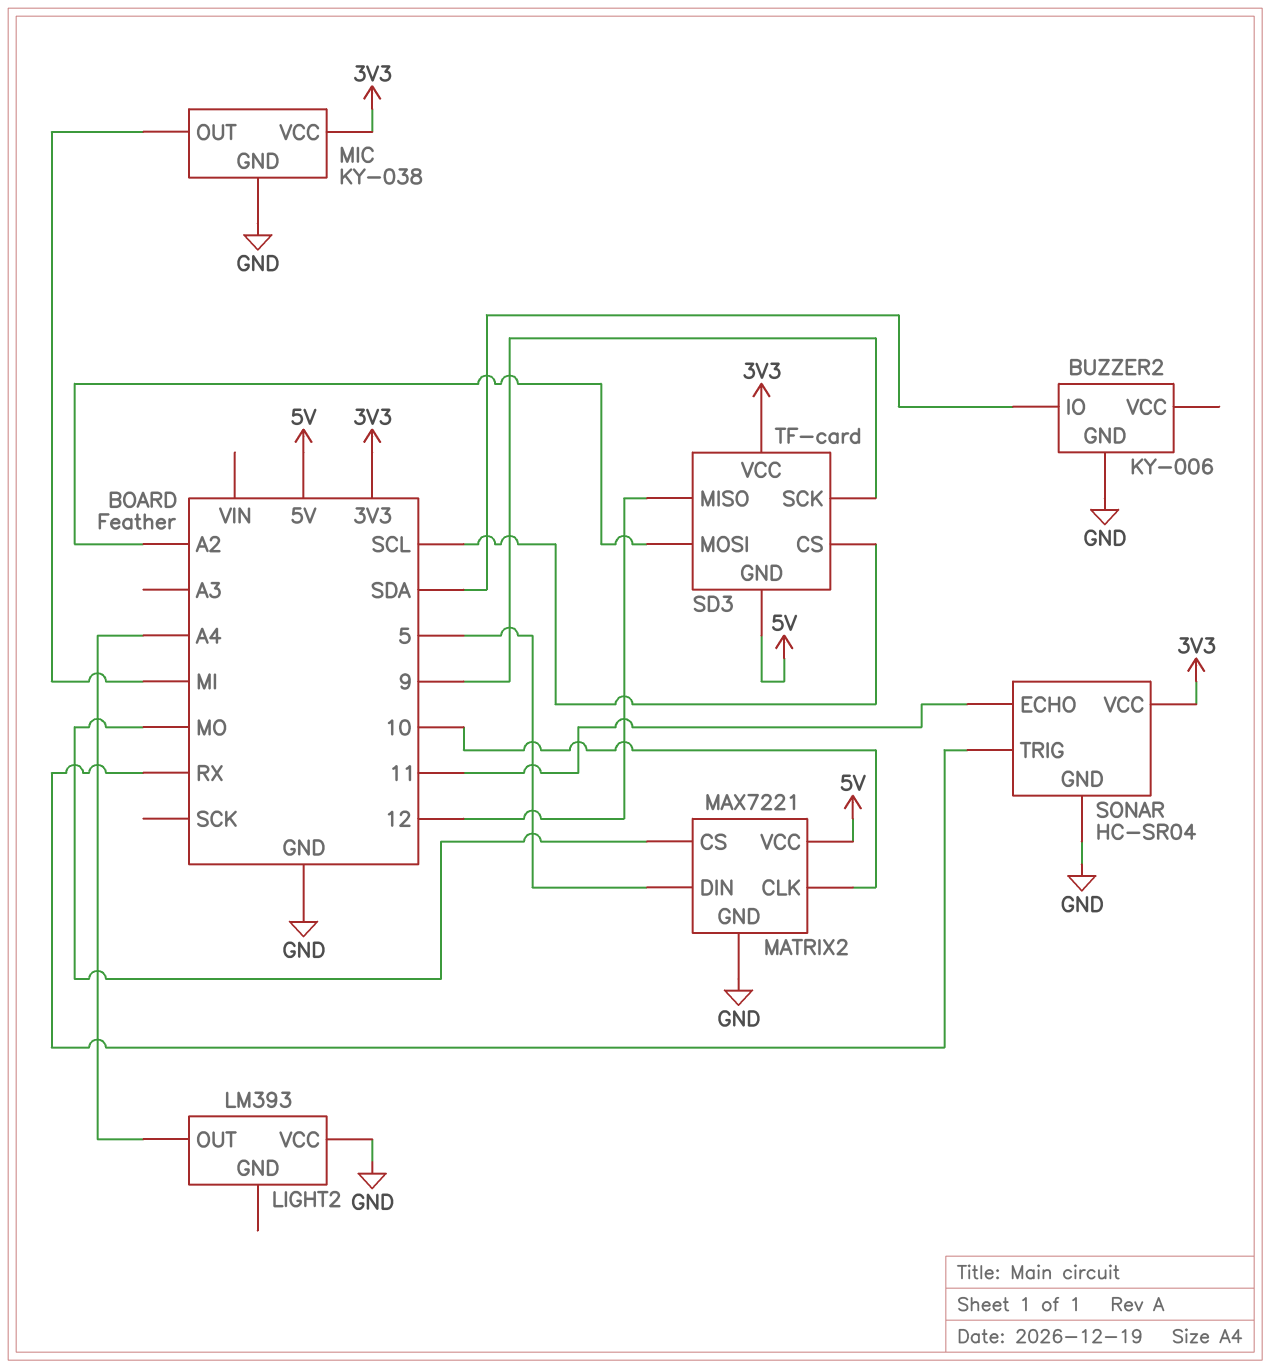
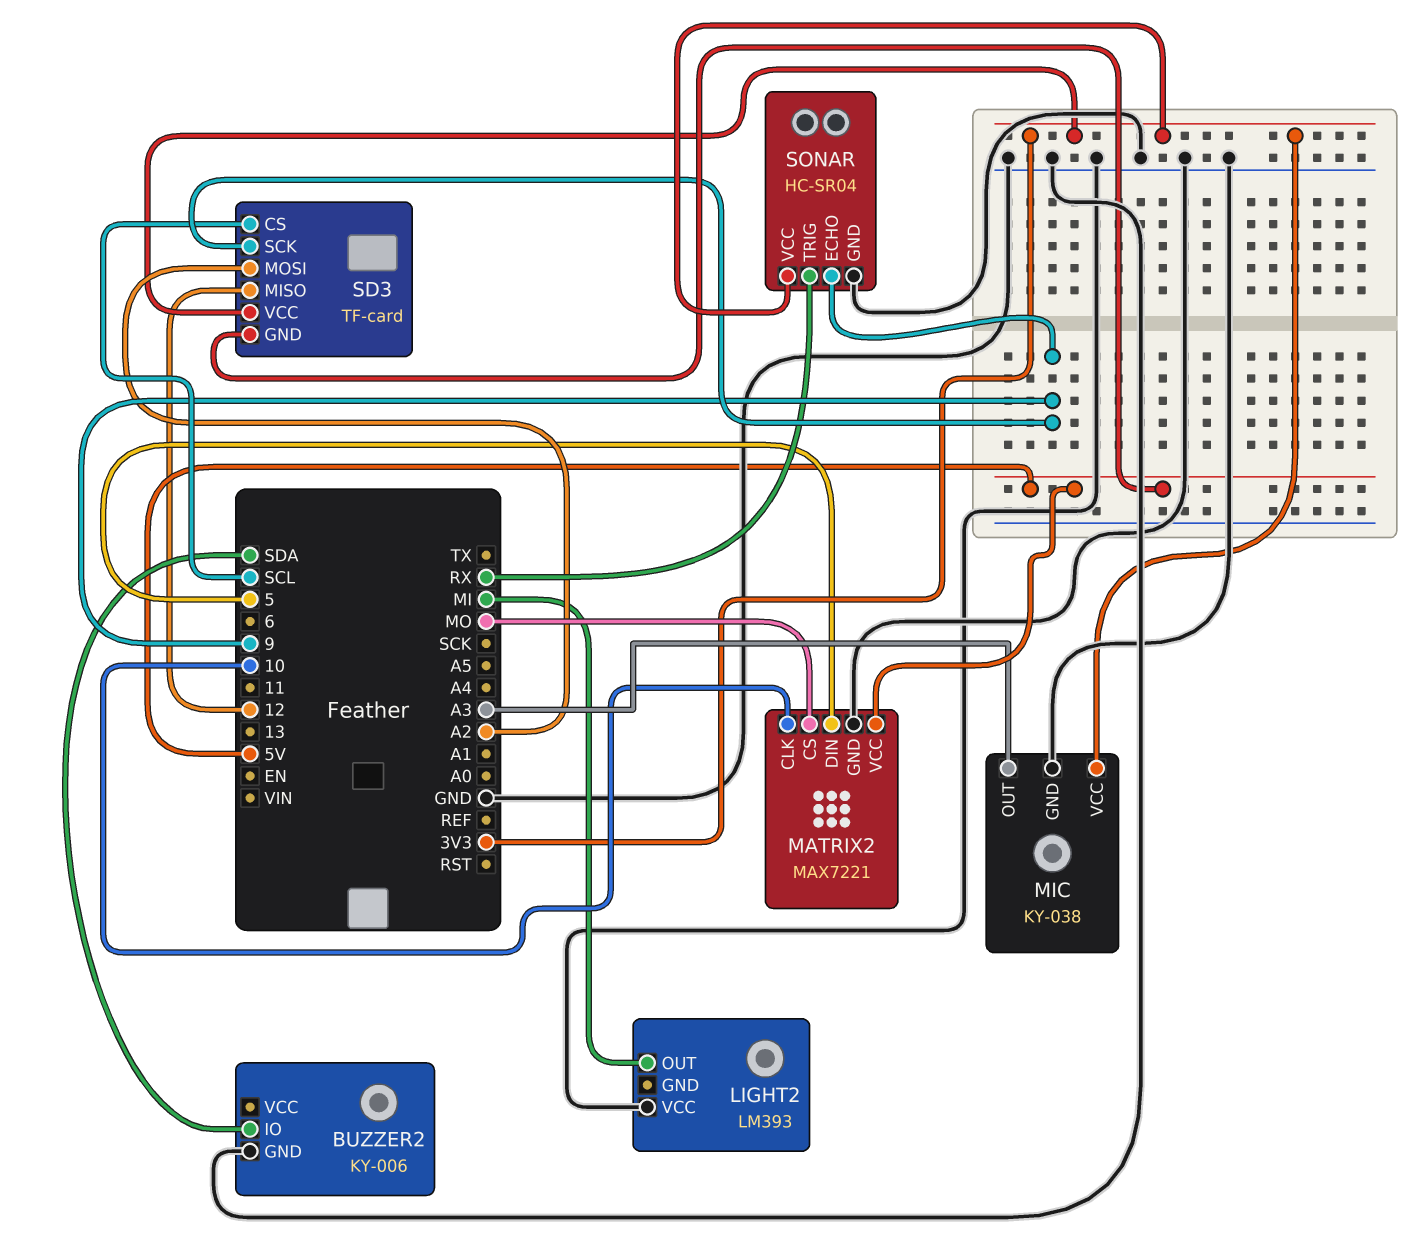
LIGHT2 pin OUT: A4 -> MI
MIC pin OUT: MI -> A3
SONAR pin ECHO: 11 -> 9

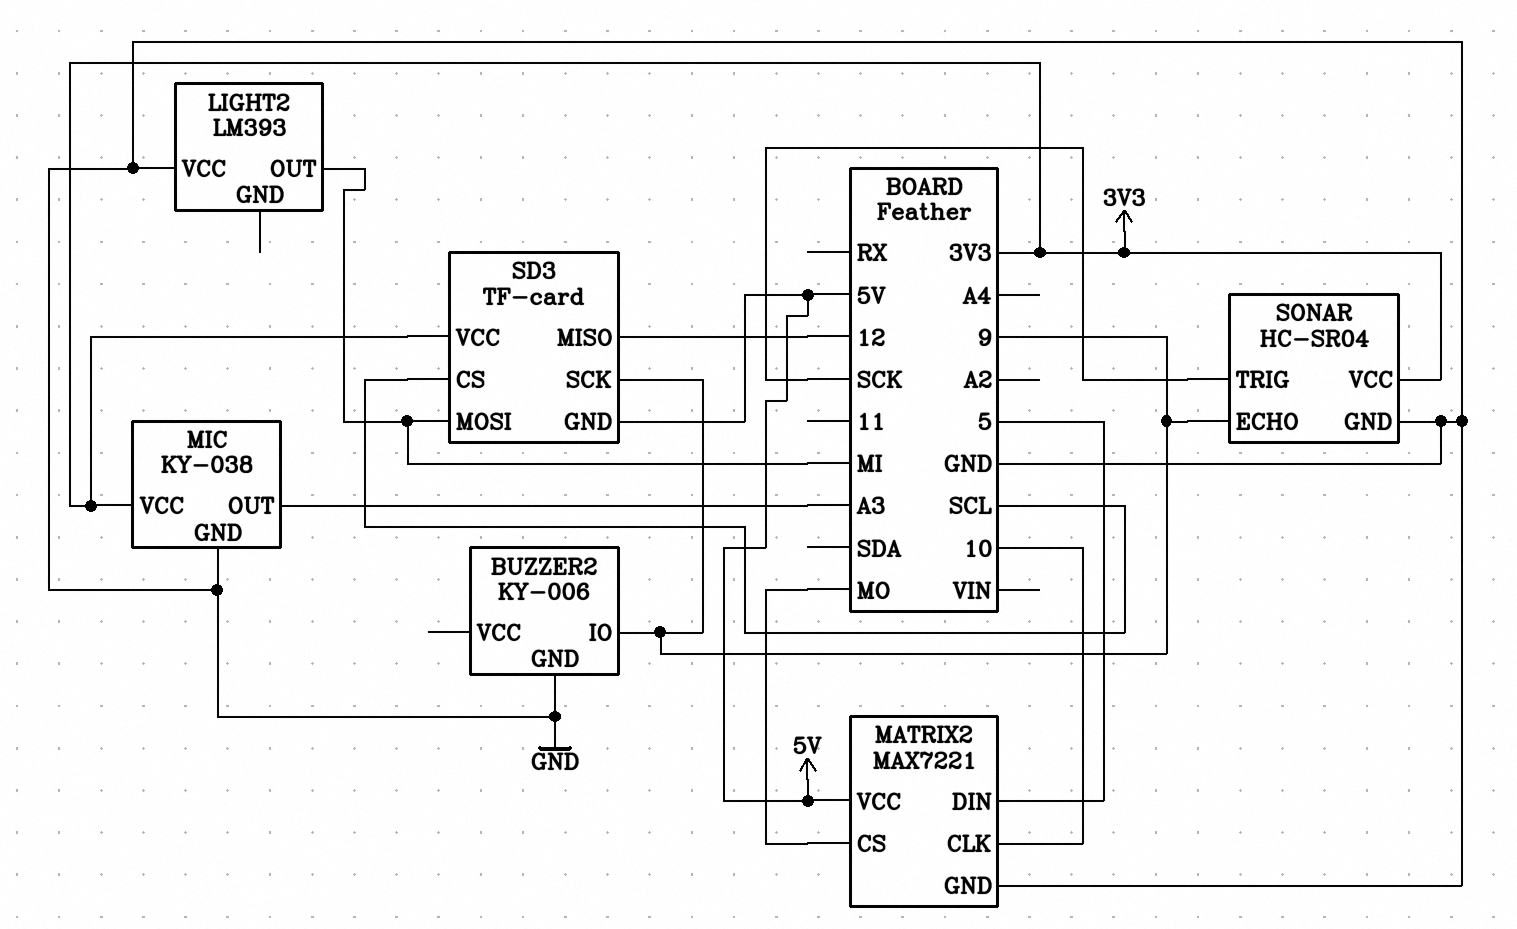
BUZZER2 pin IO: SDA -> 9
SD3 pin MOSI: A2 -> MI
SONAR pin TRIG: RX -> SCK

